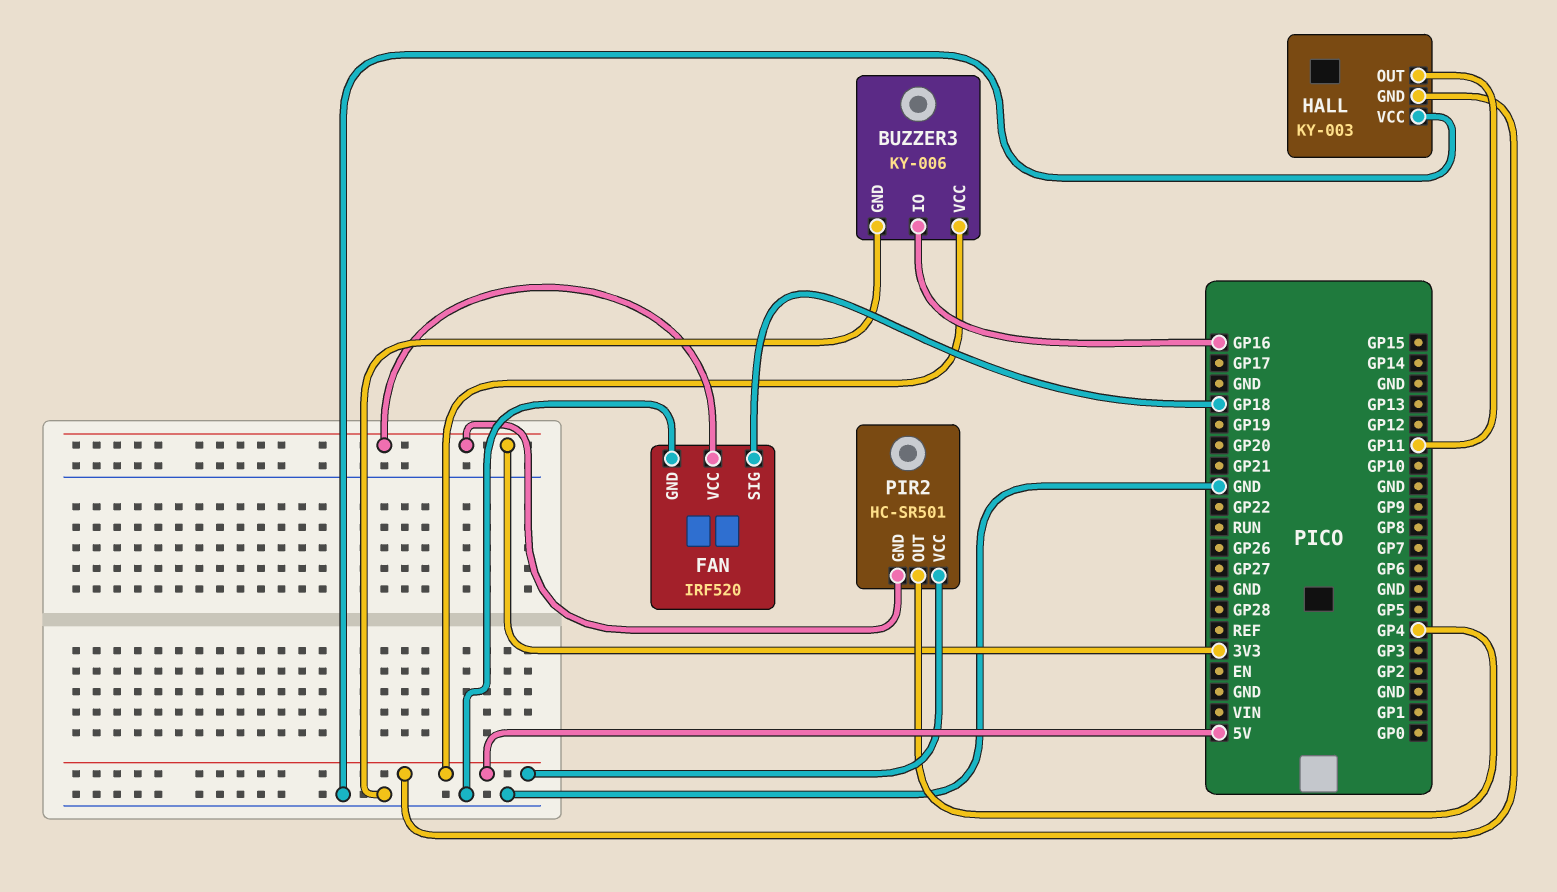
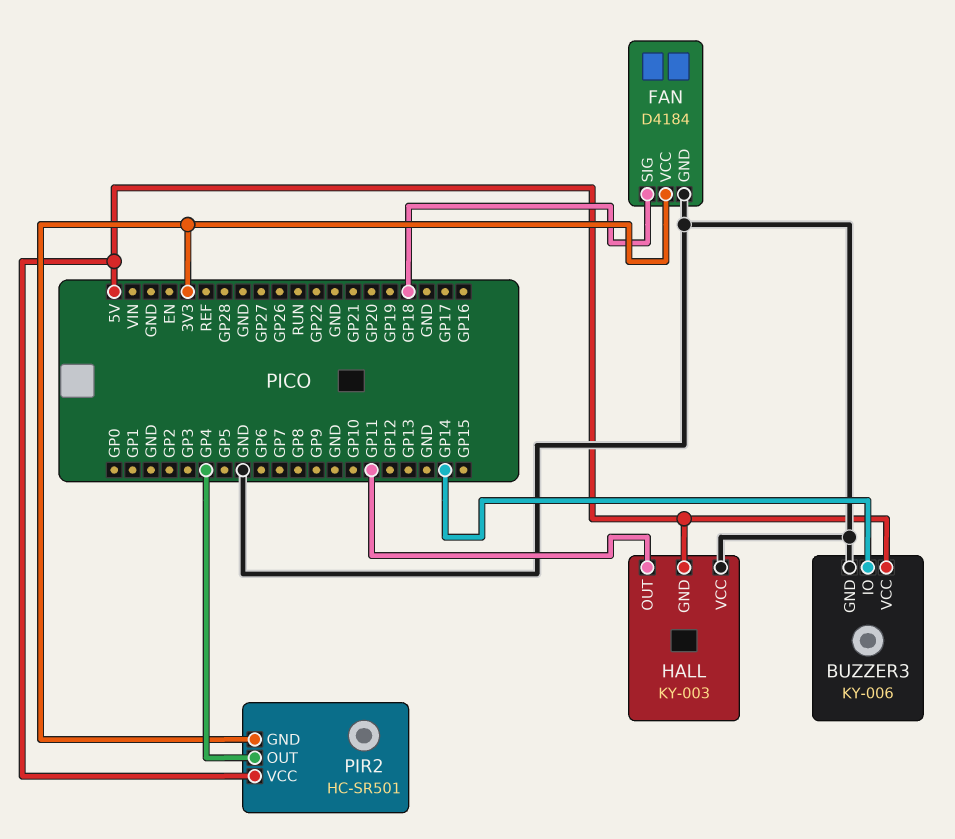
BUZZER3 pin IO: GP16 -> GP14
FAN: IRF520 -> D4184

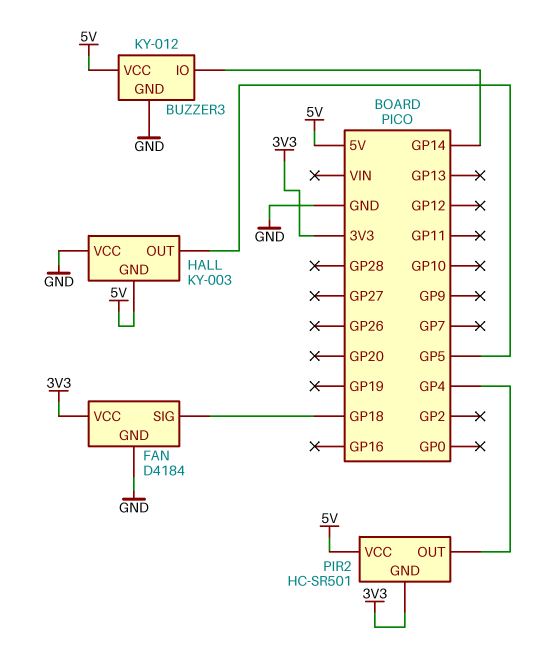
BUZZER3: KY-006 -> KY-012
HALL pin OUT: GP11 -> GP5

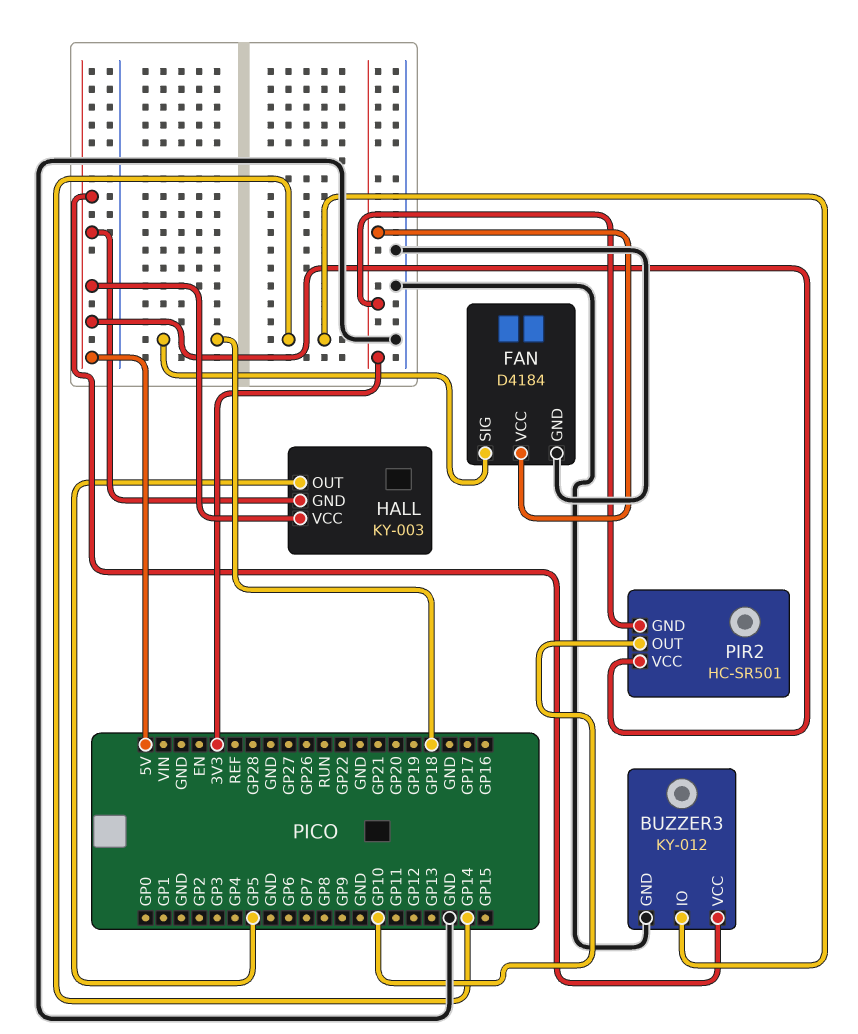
HALL pin VCC: GND -> 5V
PIR2 pin OUT: GP4 -> GP10

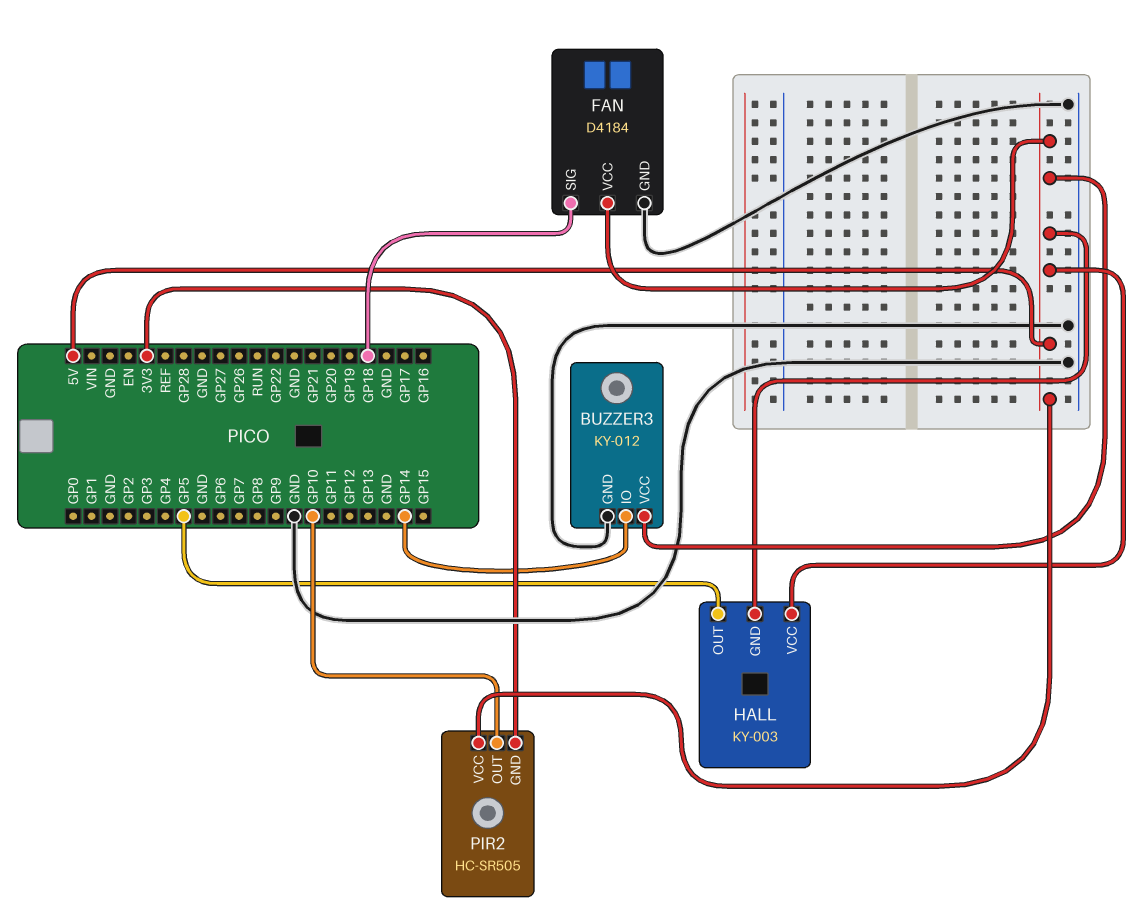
FAN pin VCC: 3V3 -> 5V
PIR2: HC-SR501 -> HC-SR505

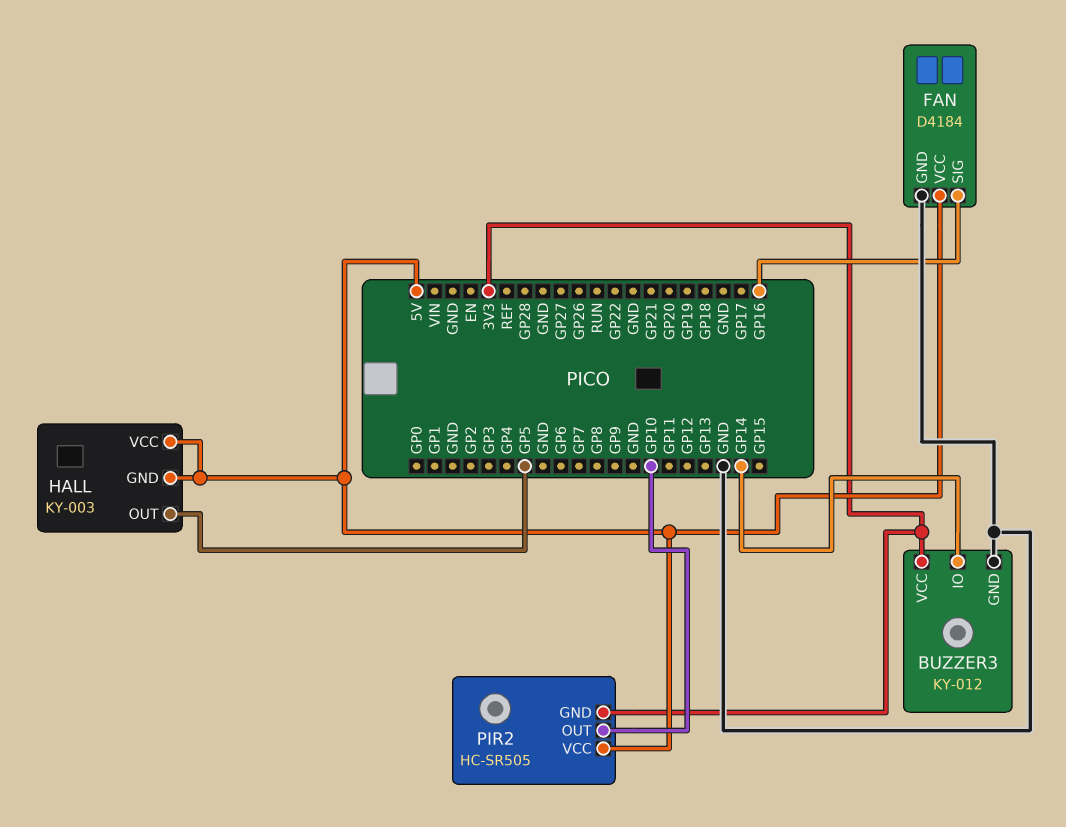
BUZZER3 pin VCC: 5V -> 3V3
FAN pin SIG: GP18 -> GP16

